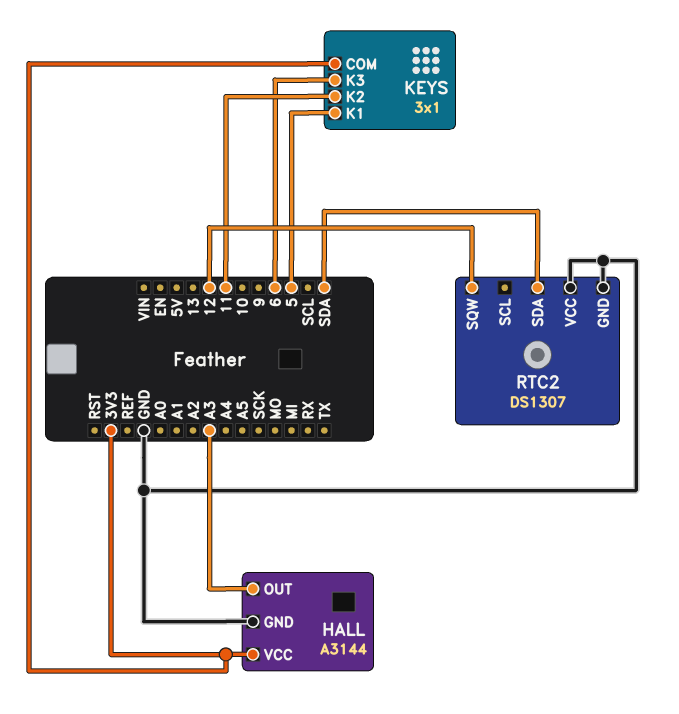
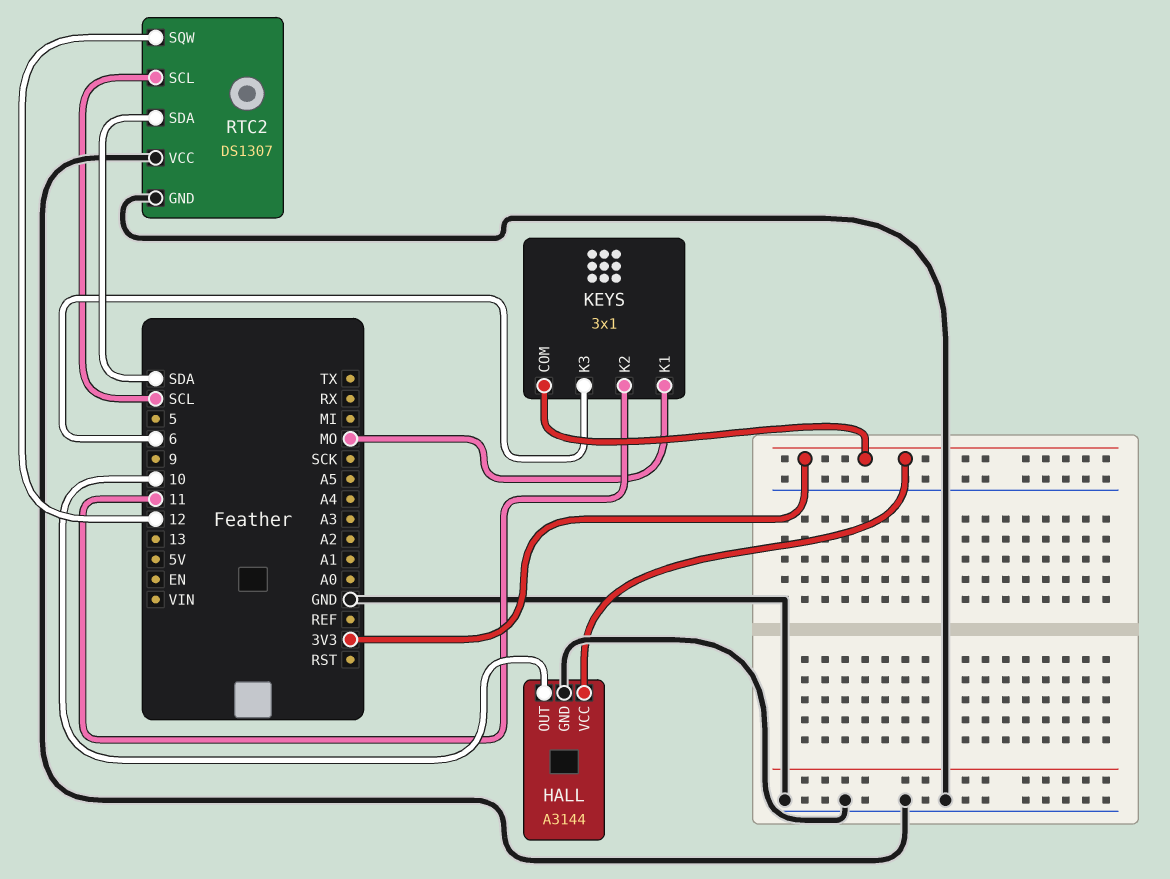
HALL pin OUT: A3 -> 10
KEYS pin K1: 5 -> MO
RTC2 pin SCL: none -> SCL

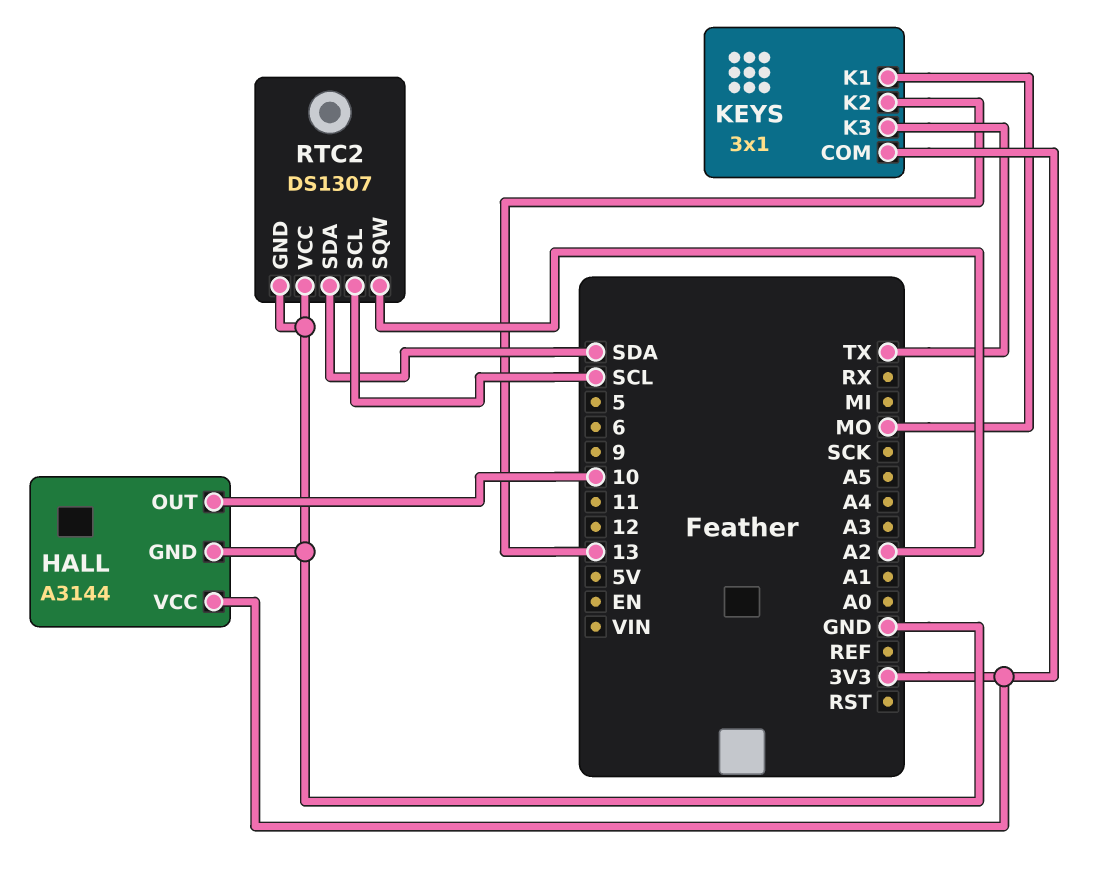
KEYS pin K2: 11 -> 13
KEYS pin K3: 6 -> TX
RTC2 pin SQW: 12 -> A2

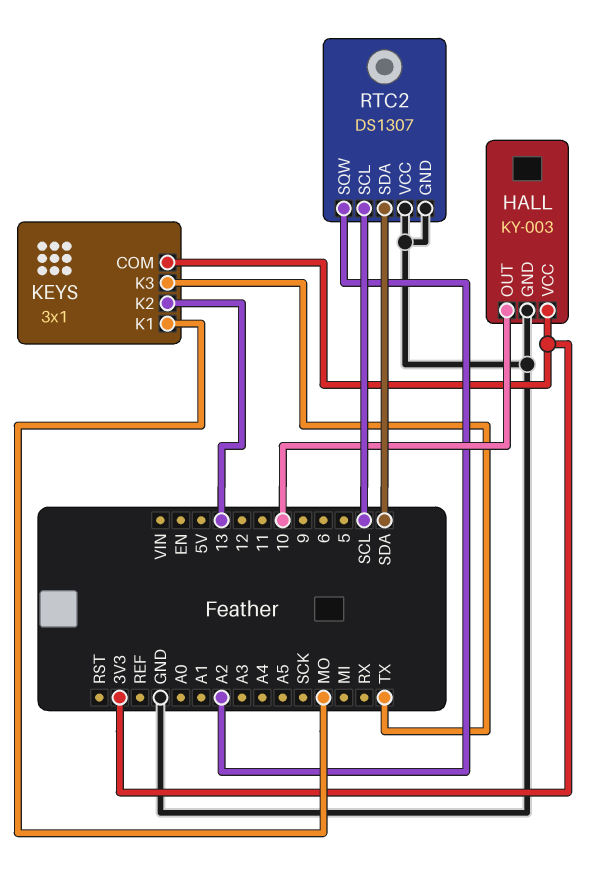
HALL: A3144 -> KY-003

